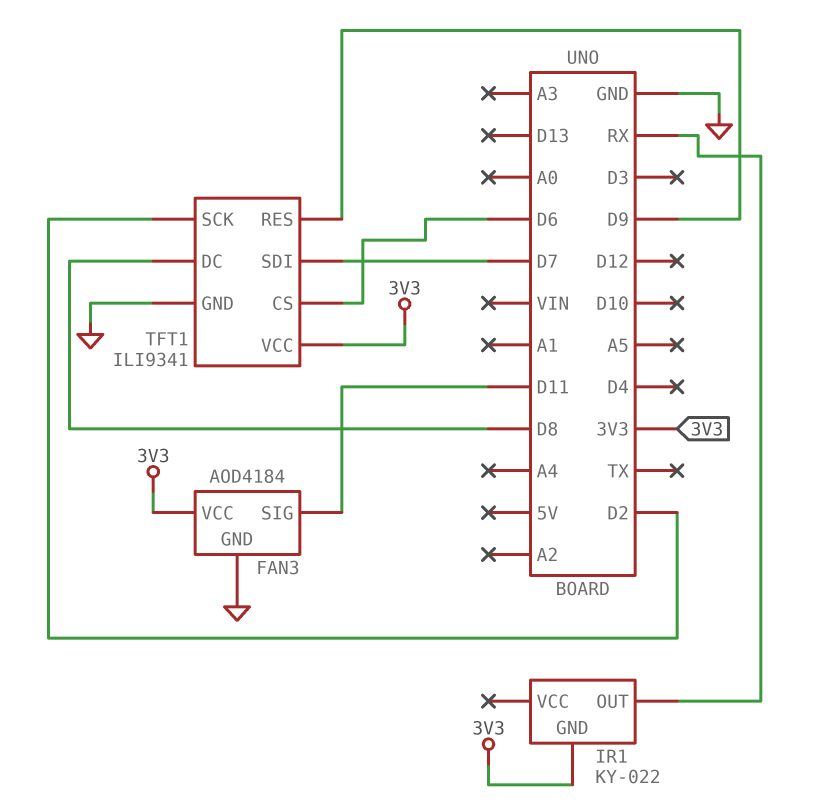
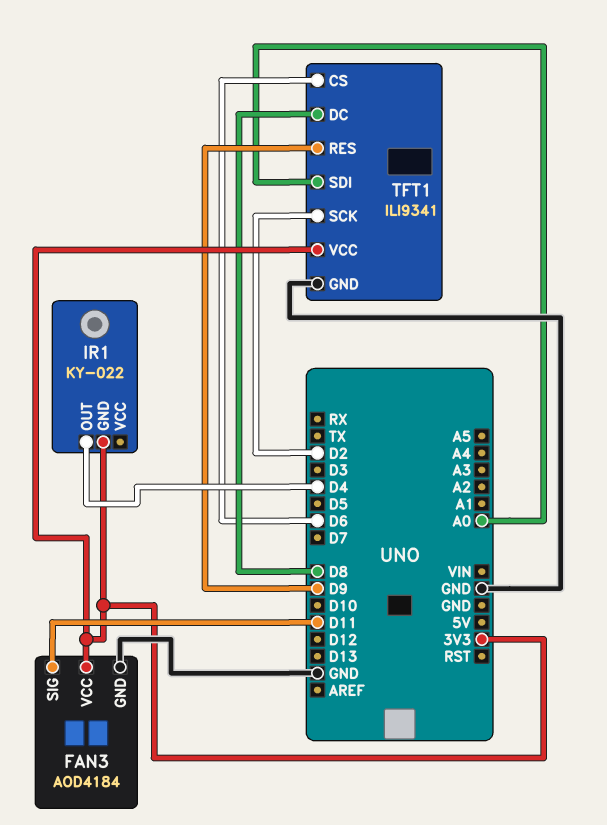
IR1 pin OUT: RX -> D4
TFT1 pin SDI: D7 -> A0

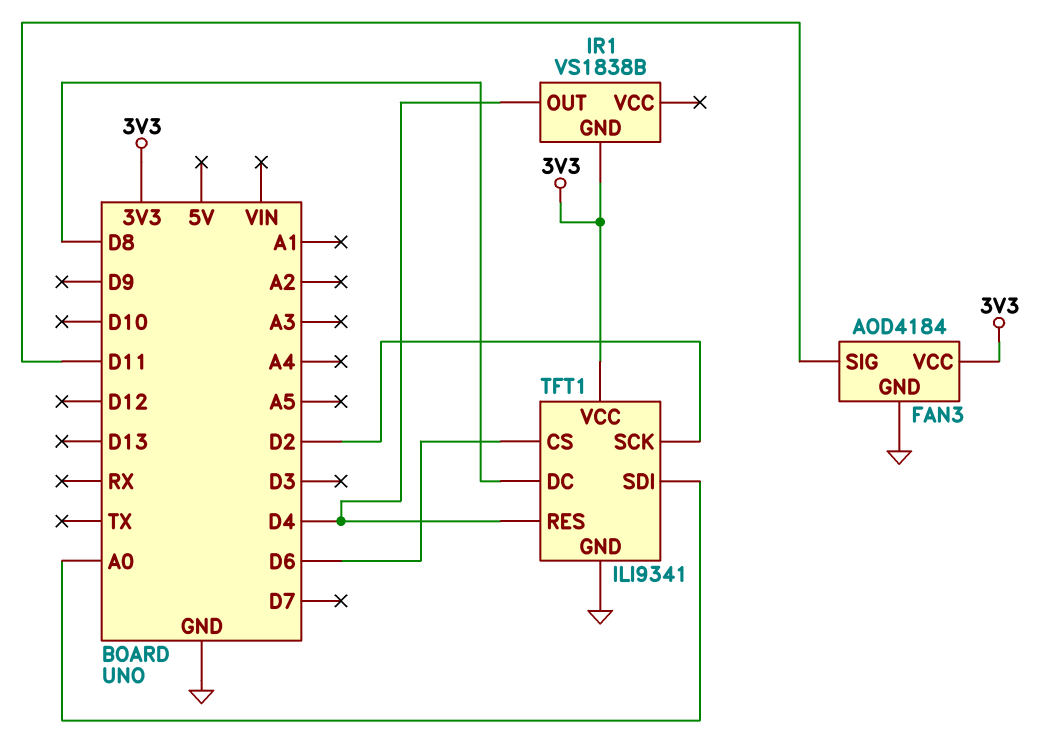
IR1: KY-022 -> VS1838B
TFT1 pin RES: D9 -> D4

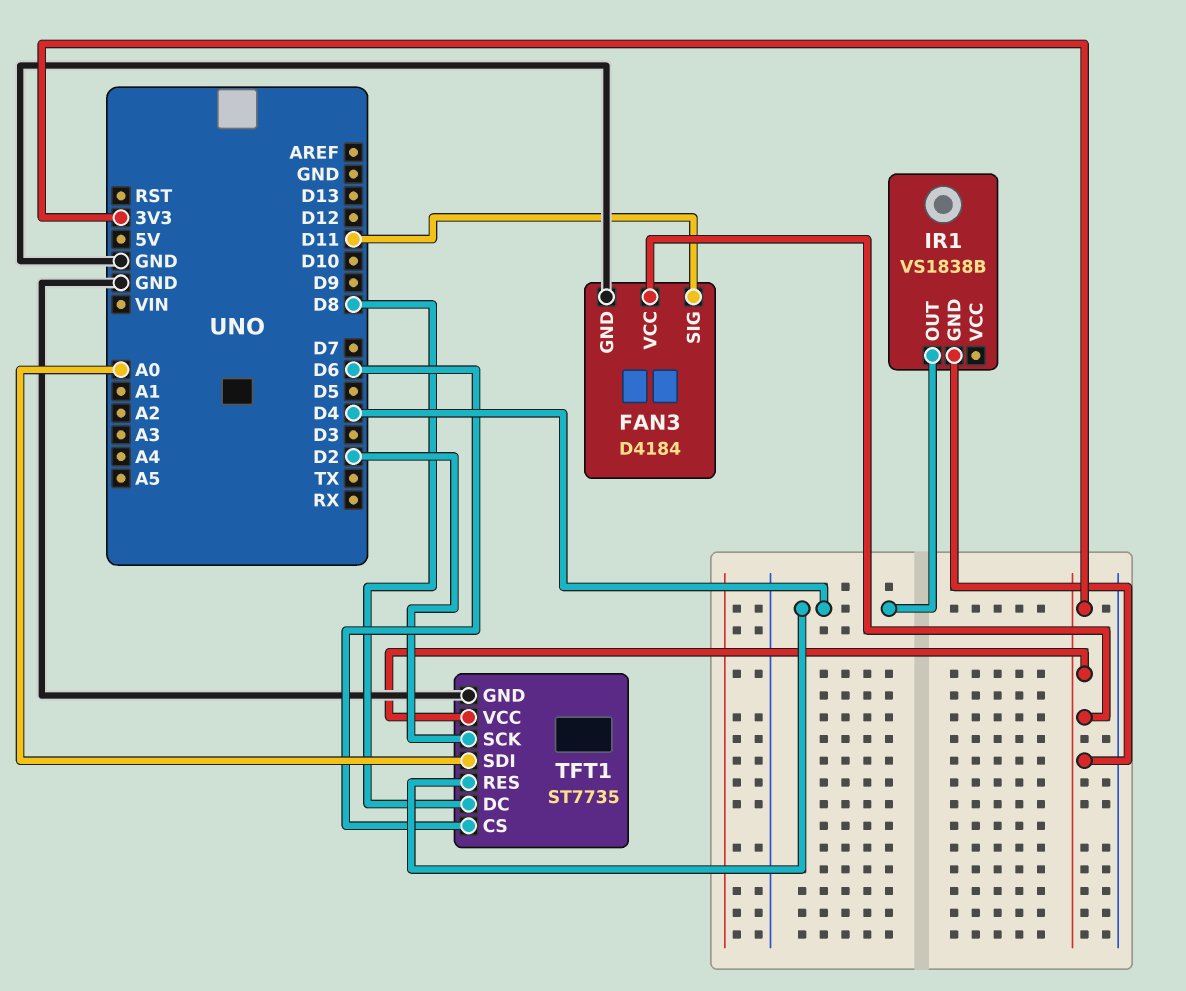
FAN3: AOD4184 -> D4184
TFT1: ILI9341 -> ST7735

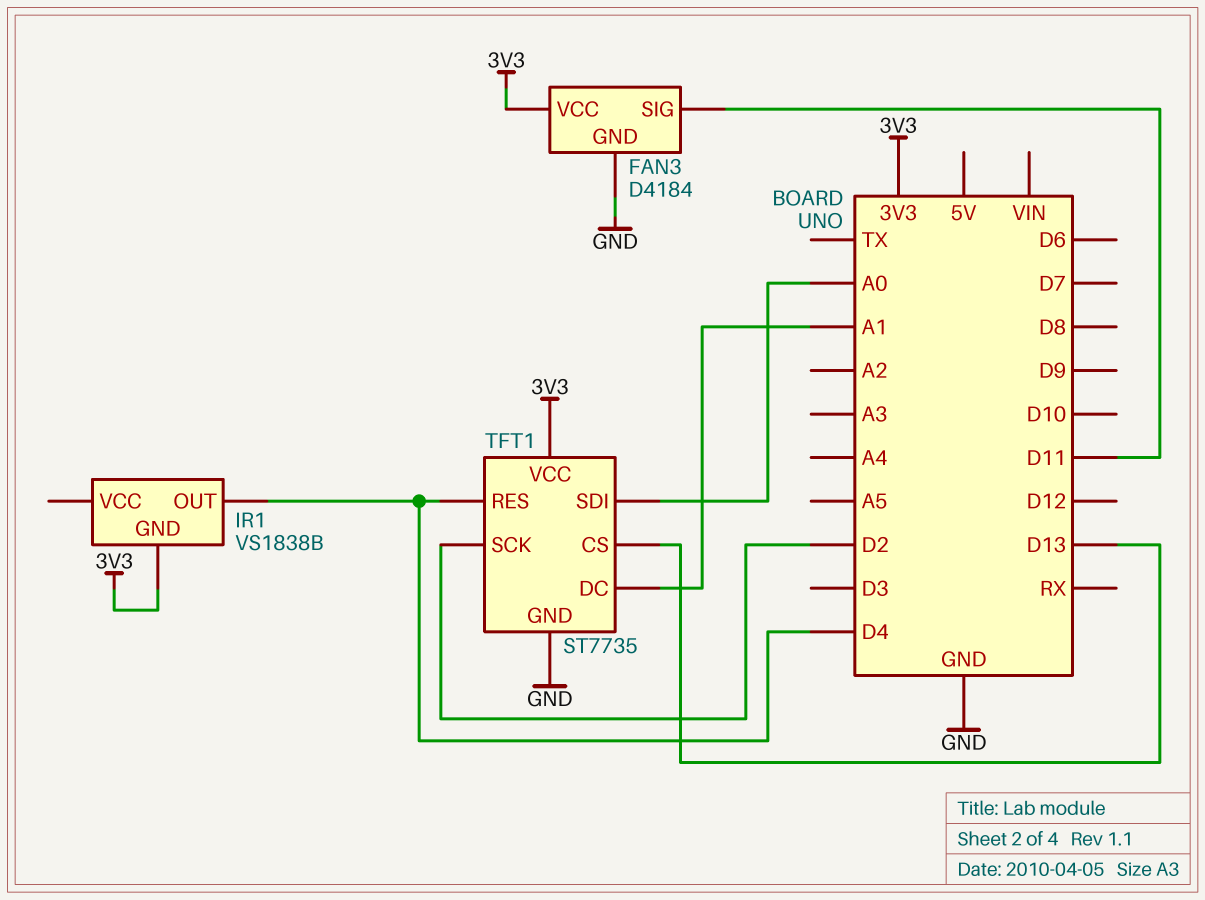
TFT1 pin CS: D6 -> D13
TFT1 pin DC: D8 -> A1

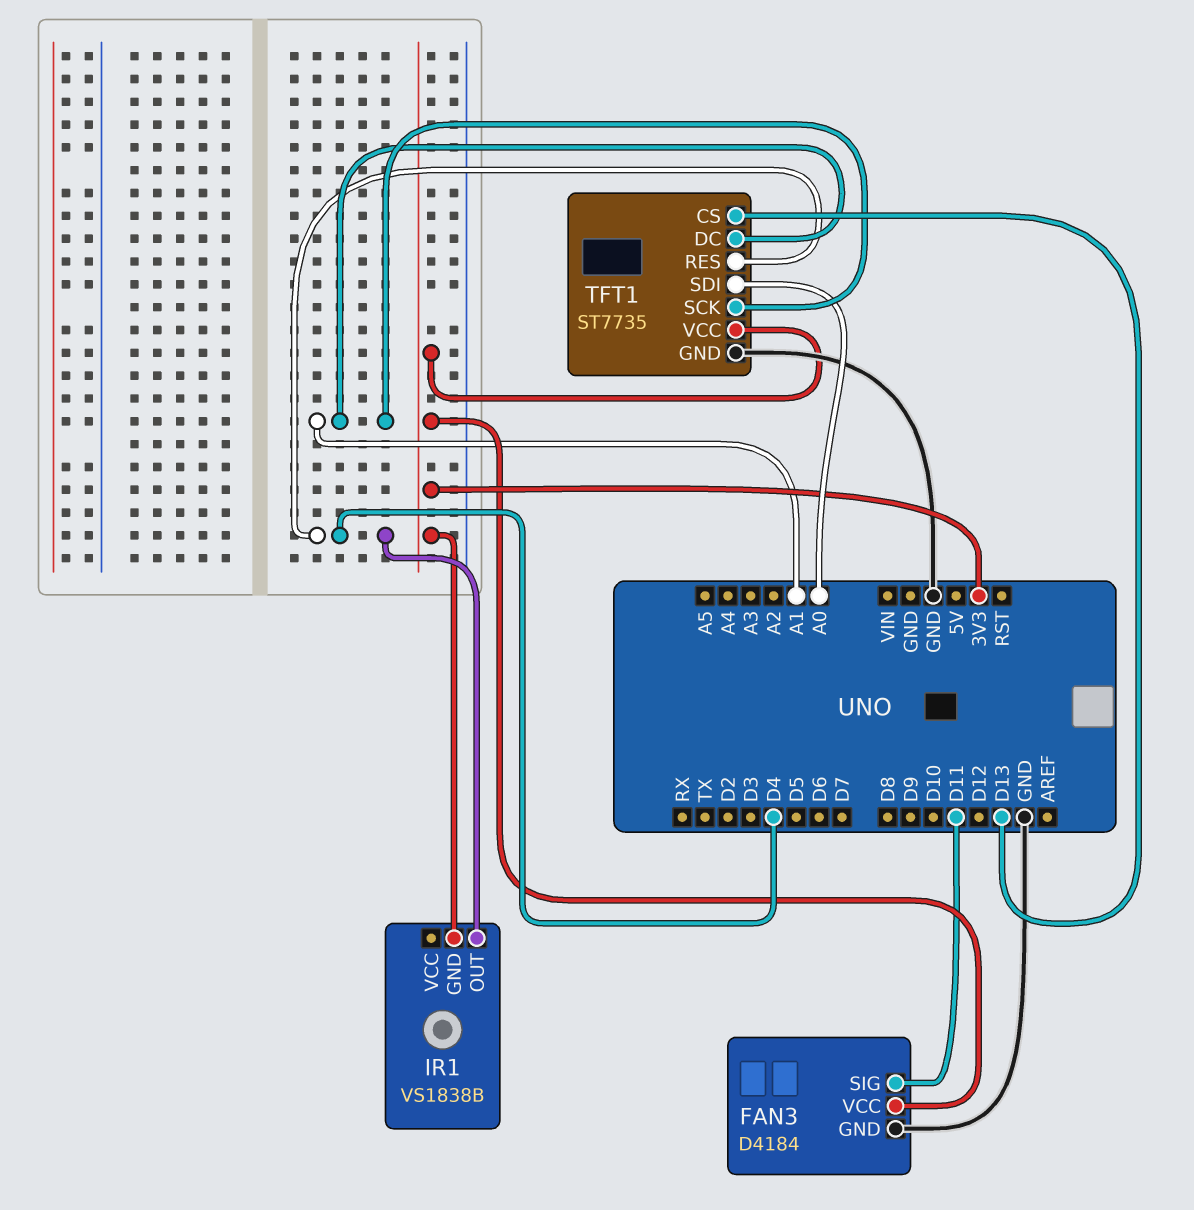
TFT1 pin SCK: D2 -> A1

